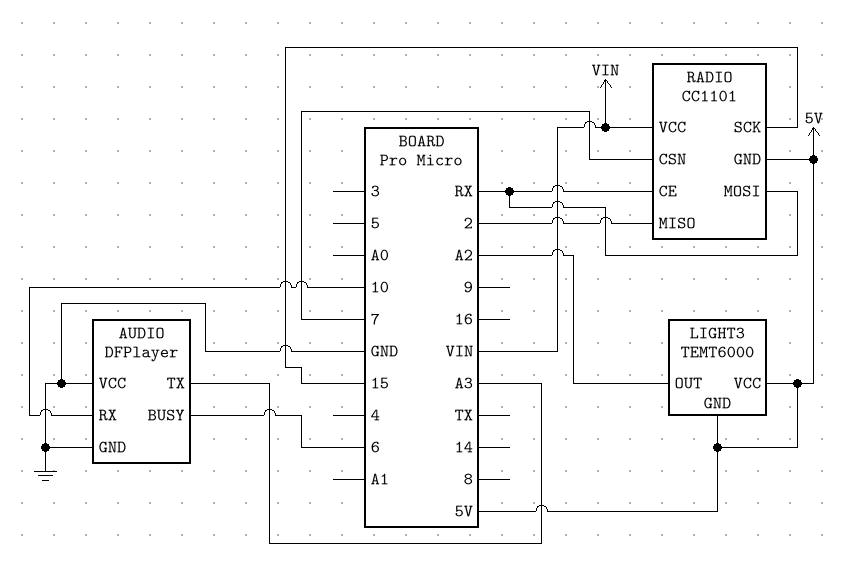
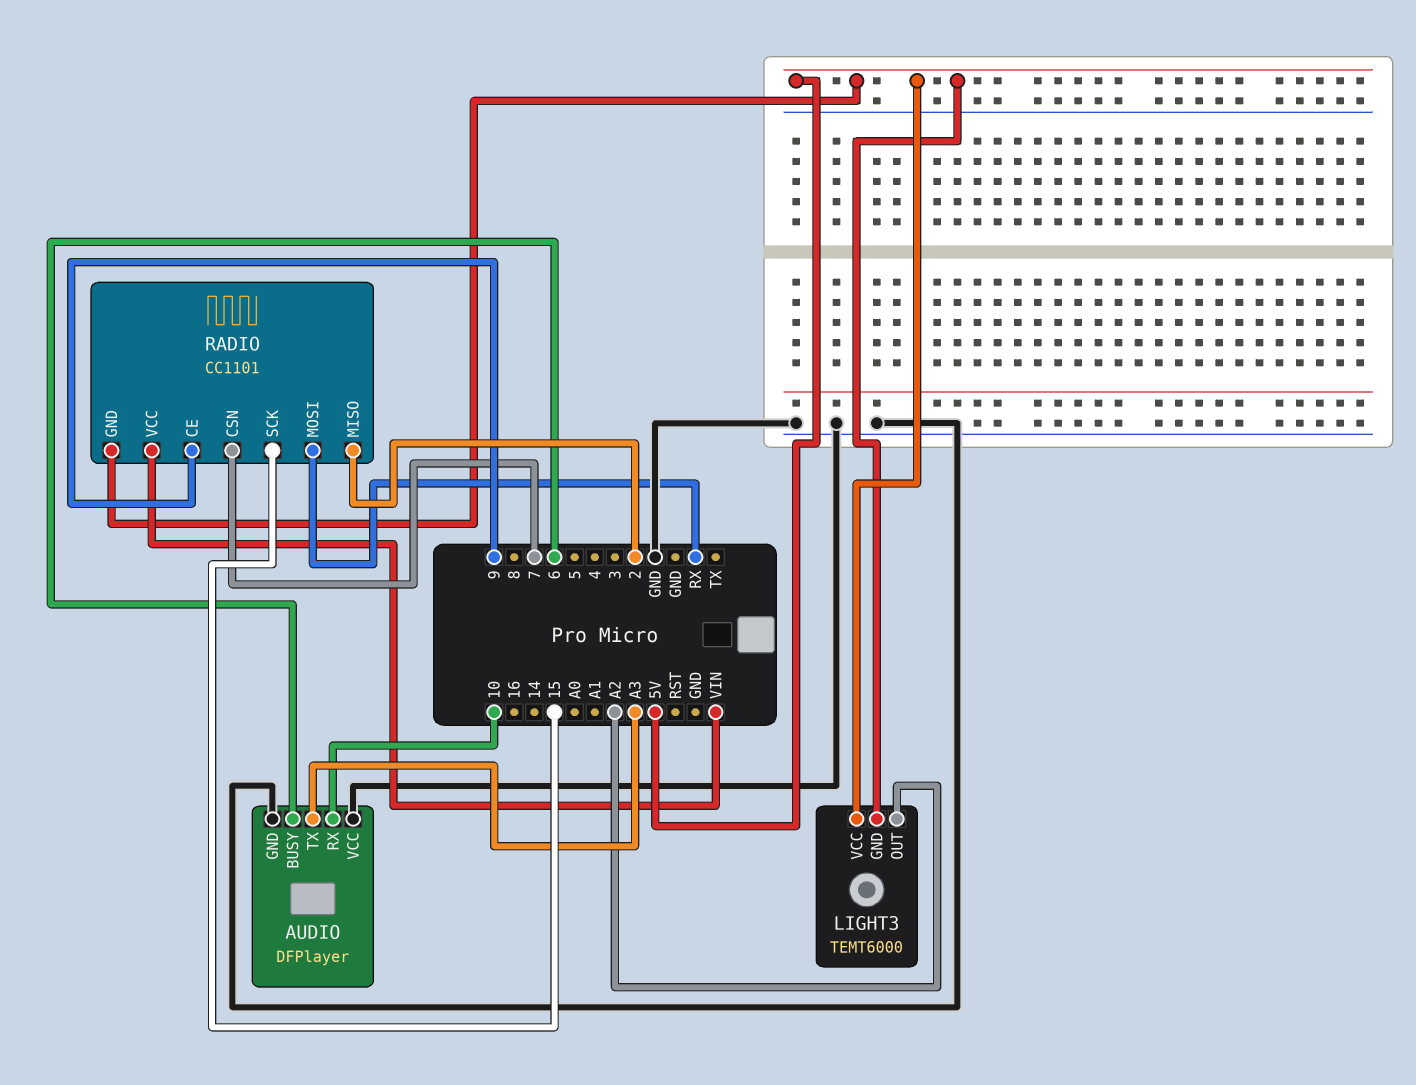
RADIO pin CE: RX -> 9

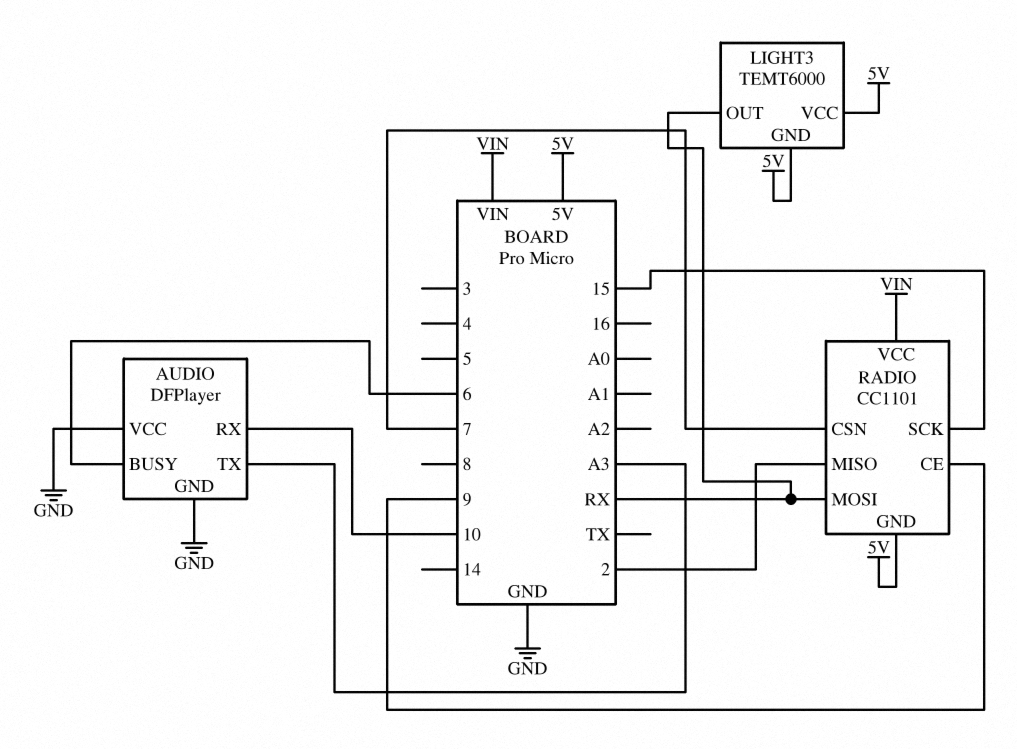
LIGHT3 pin OUT: A2 -> RX

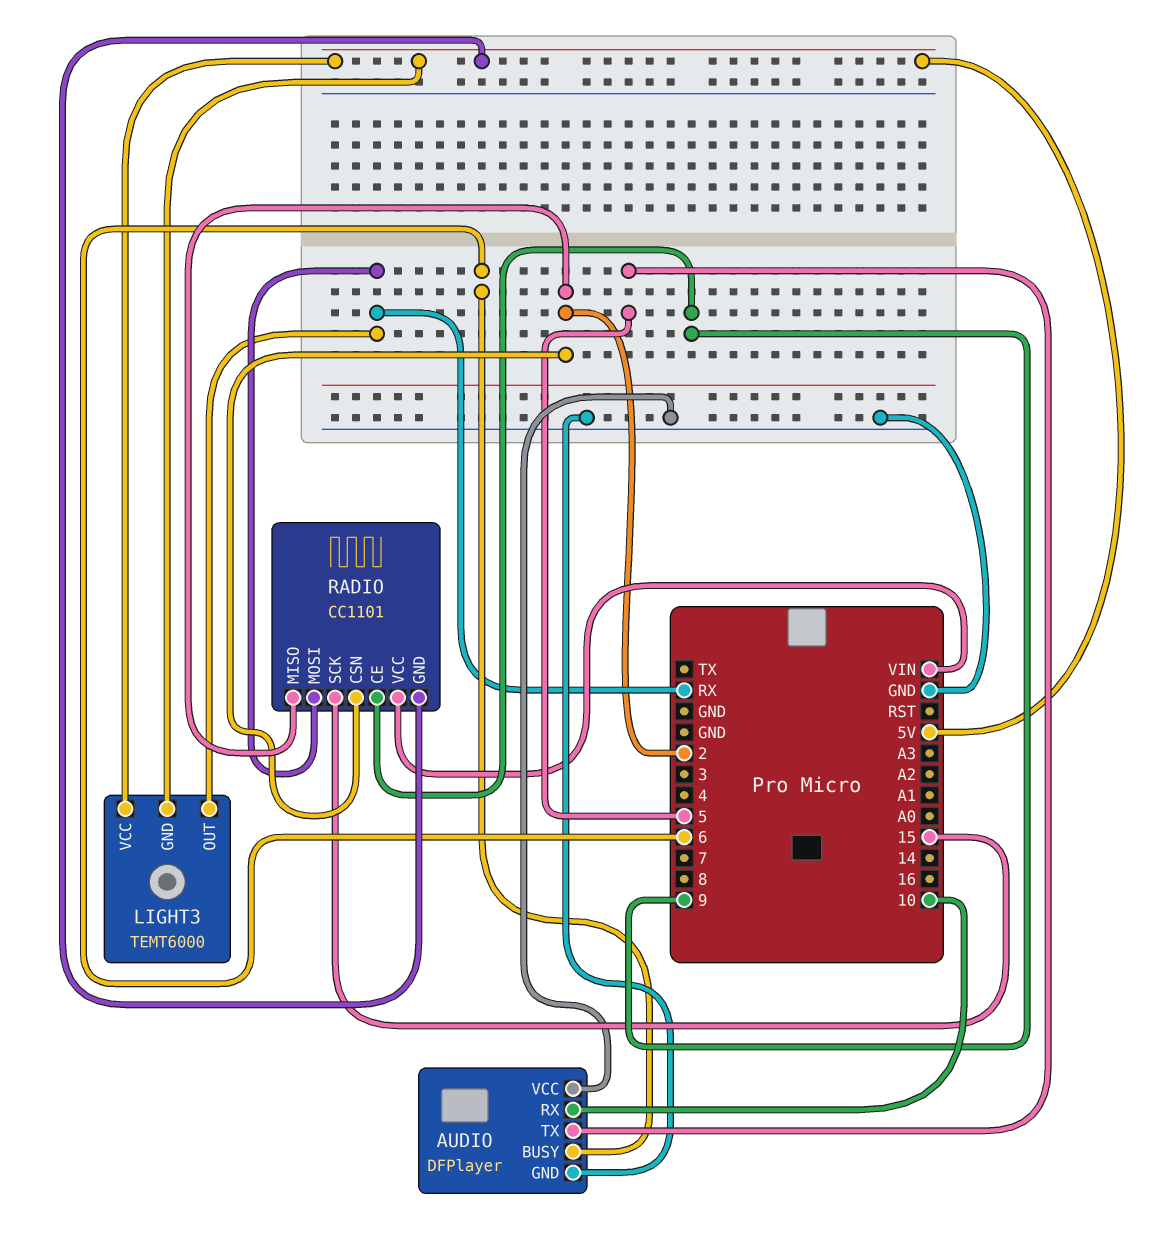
AUDIO pin TX: A3 -> 5
RADIO pin CSN: 7 -> 2

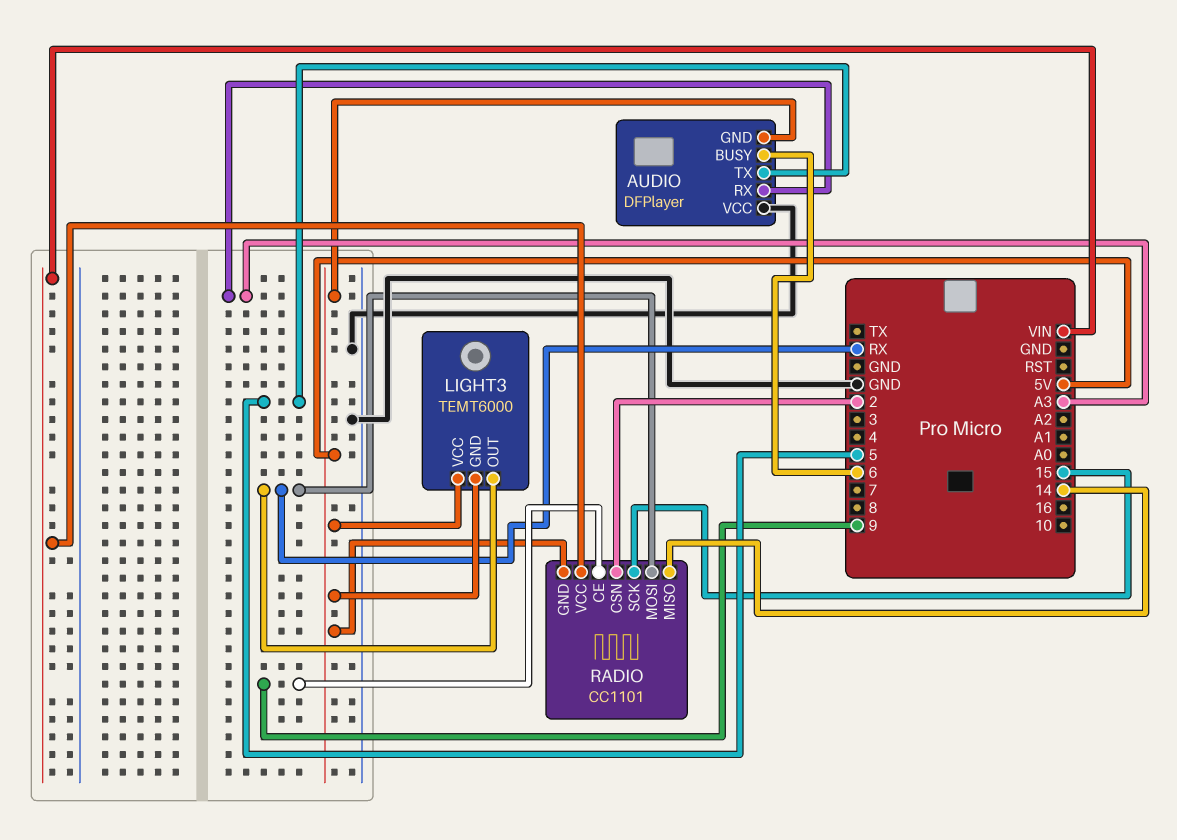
AUDIO pin GND: GND -> 5V
AUDIO pin RX: 10 -> A3
RADIO pin MISO: 2 -> 14

